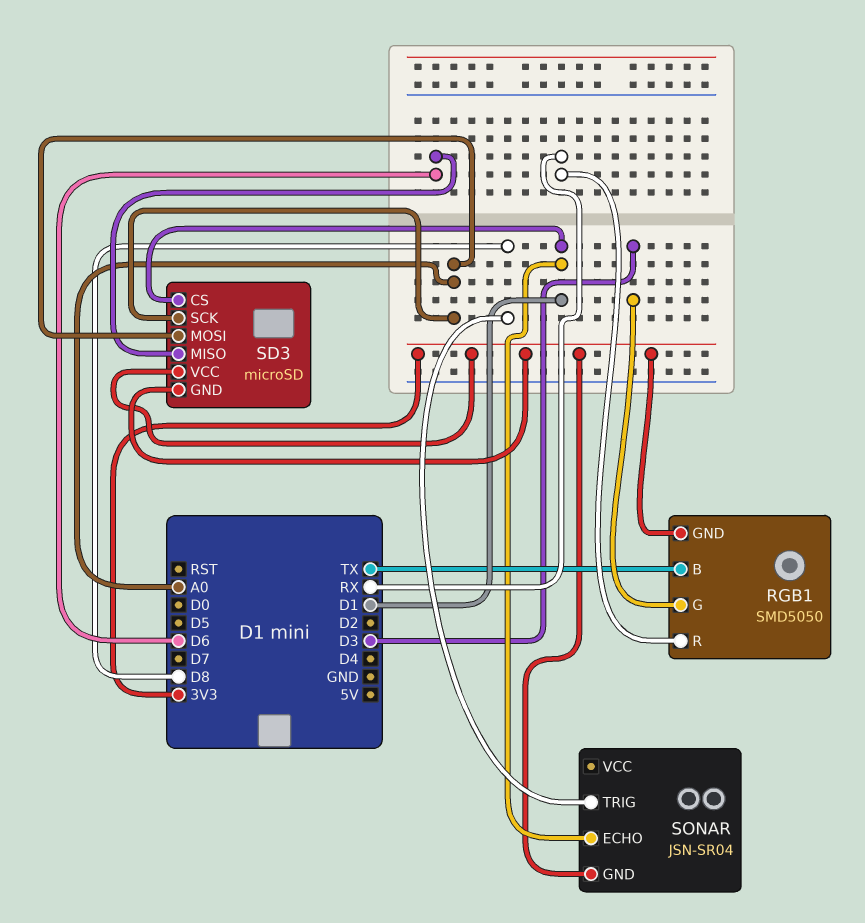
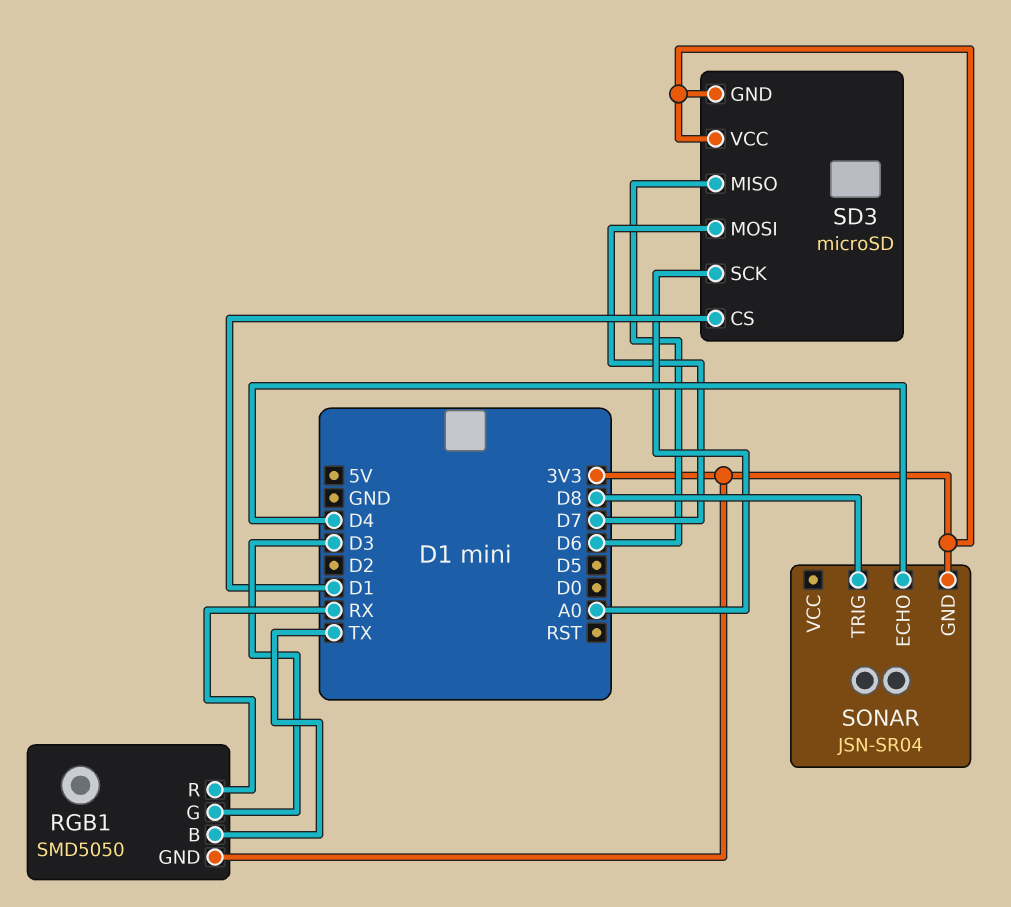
SD3 pin MOSI: A0 -> D7
SONAR pin ECHO: D1 -> D4

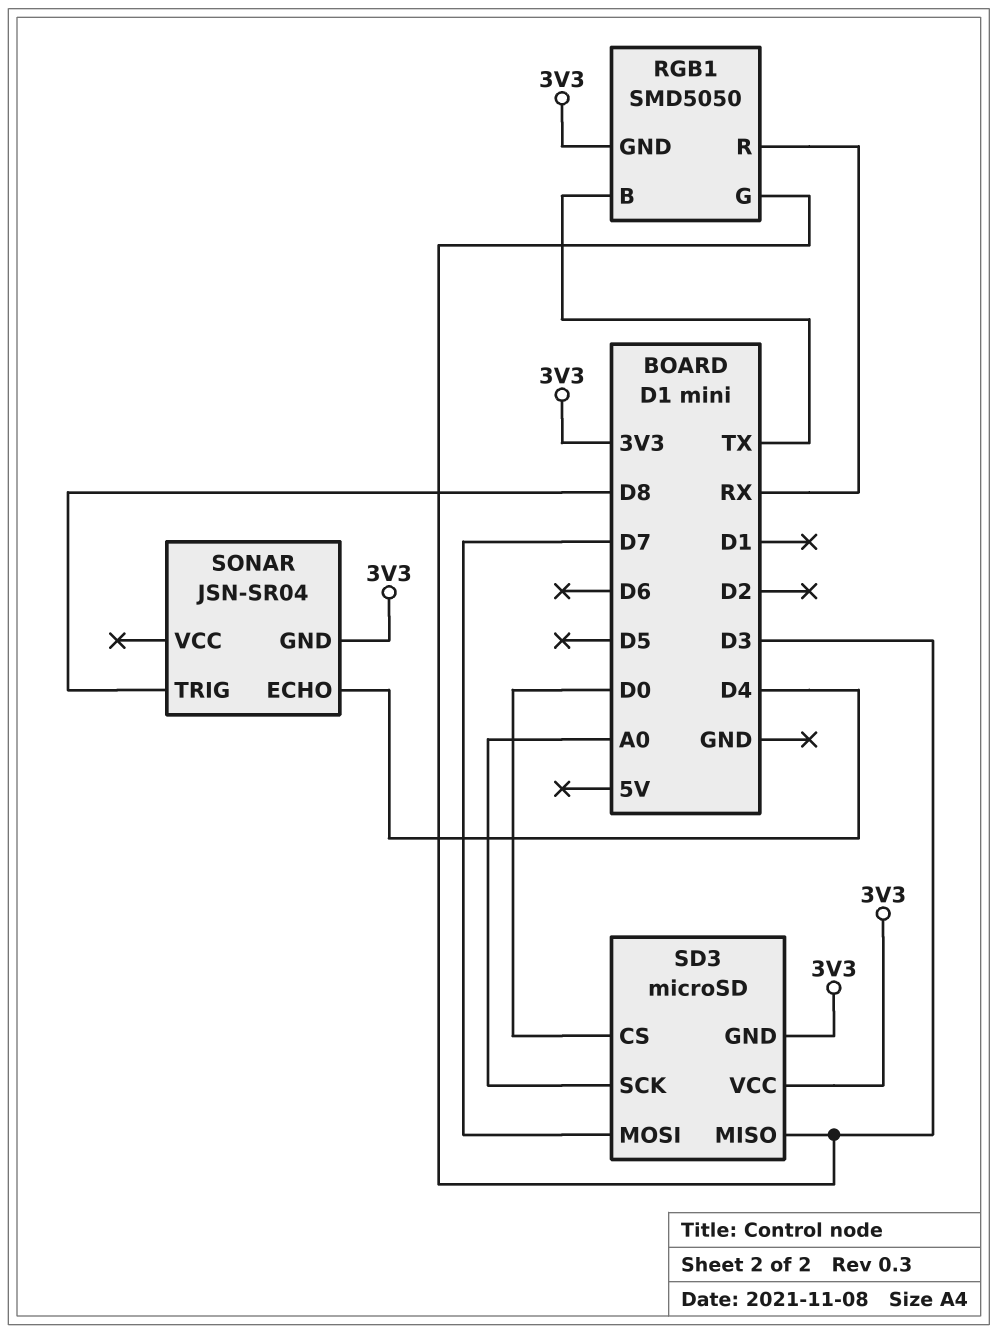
SD3 pin CS: D1 -> D0
SD3 pin MISO: D6 -> D3

